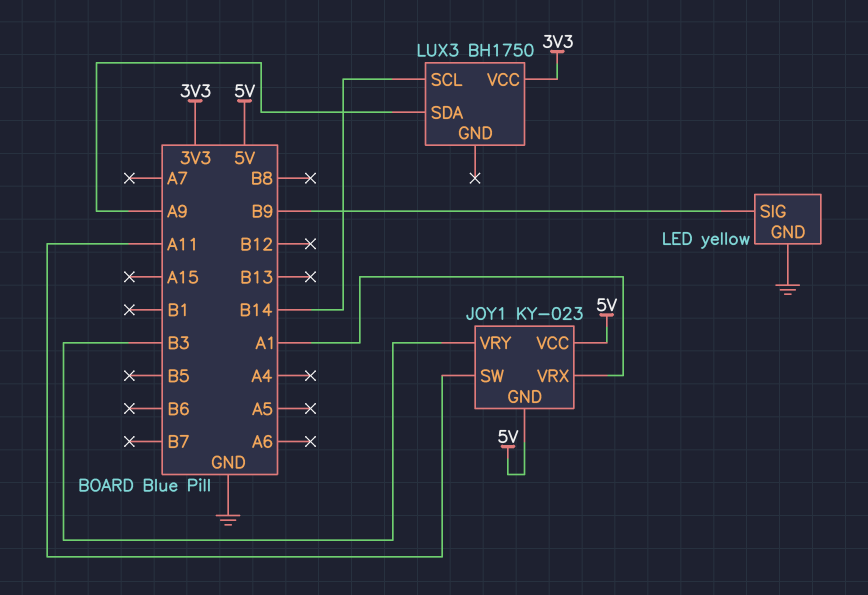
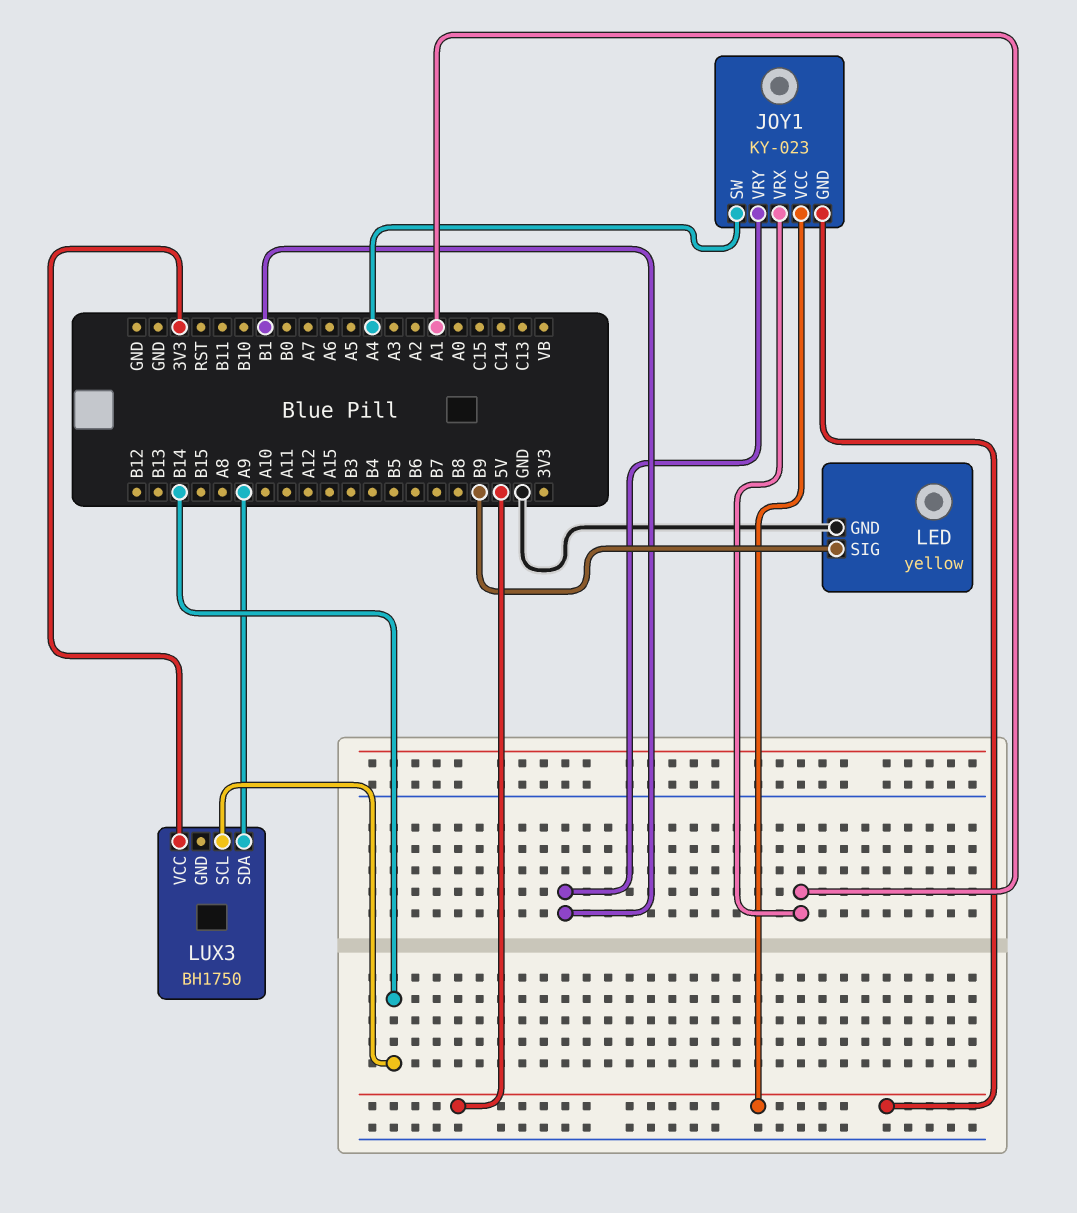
JOY1 pin SW: A11 -> A4
JOY1 pin VRY: B3 -> B1

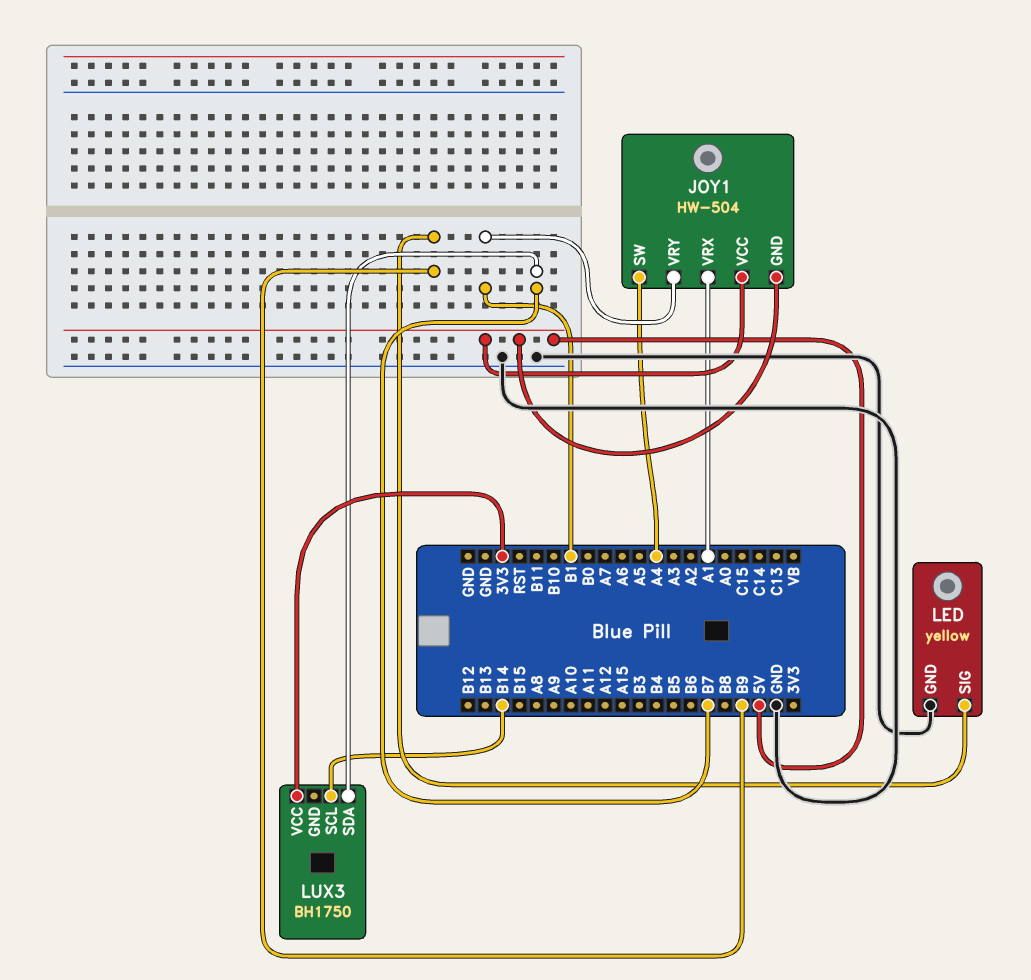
JOY1: KY-023 -> HW-504
LUX3 pin SDA: A9 -> B7

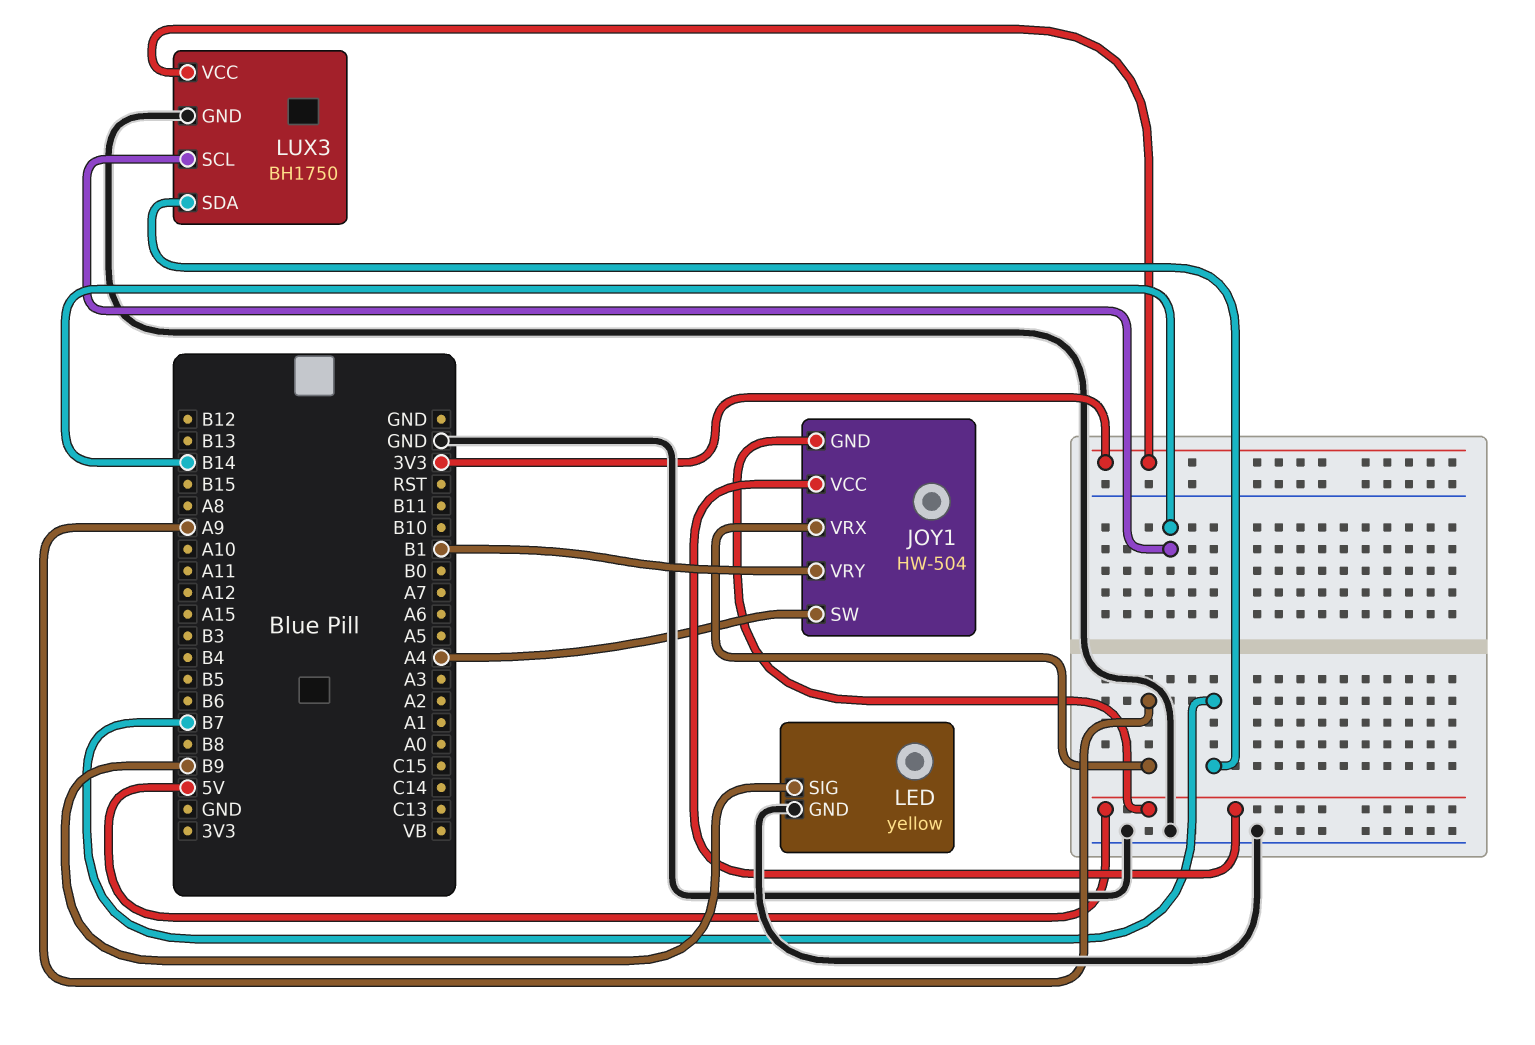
JOY1 pin VRX: A1 -> A9
LUX3 pin GND: none -> GND

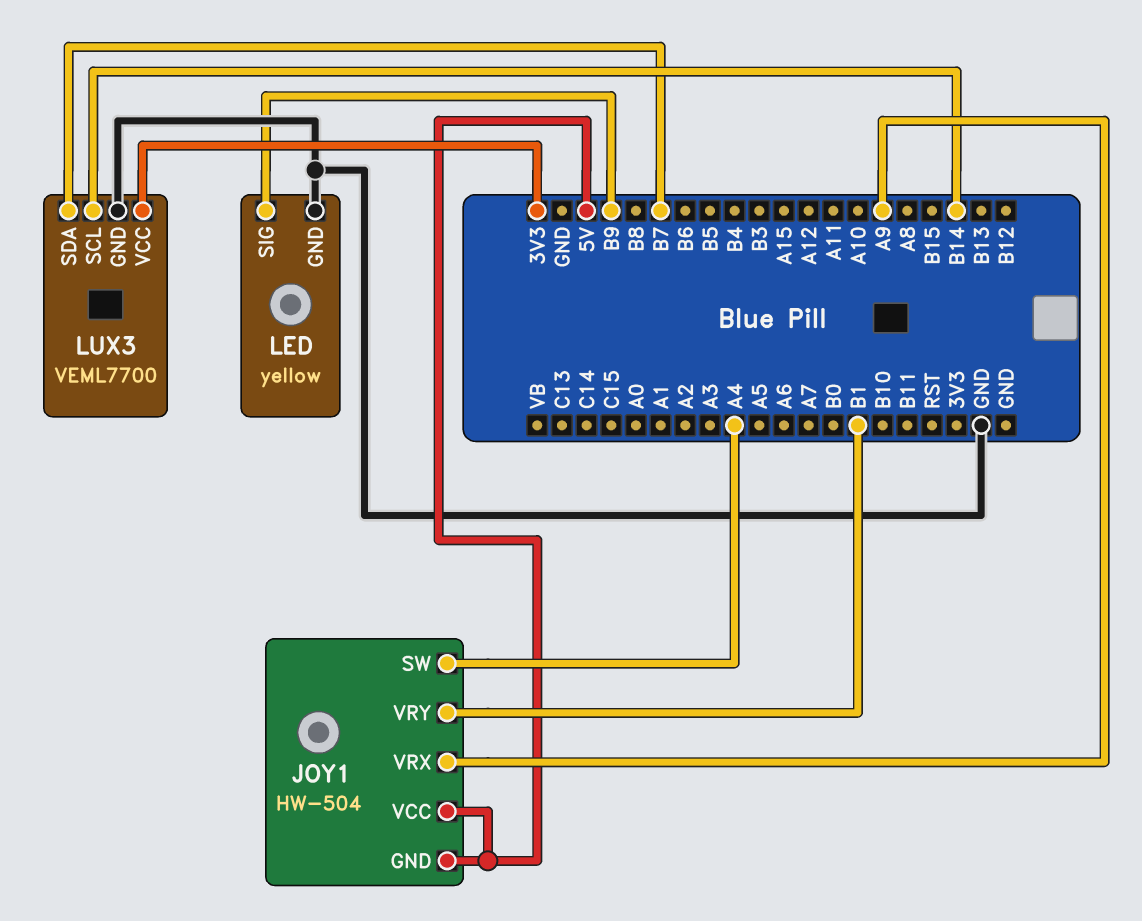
LUX3: BH1750 -> VEML7700

